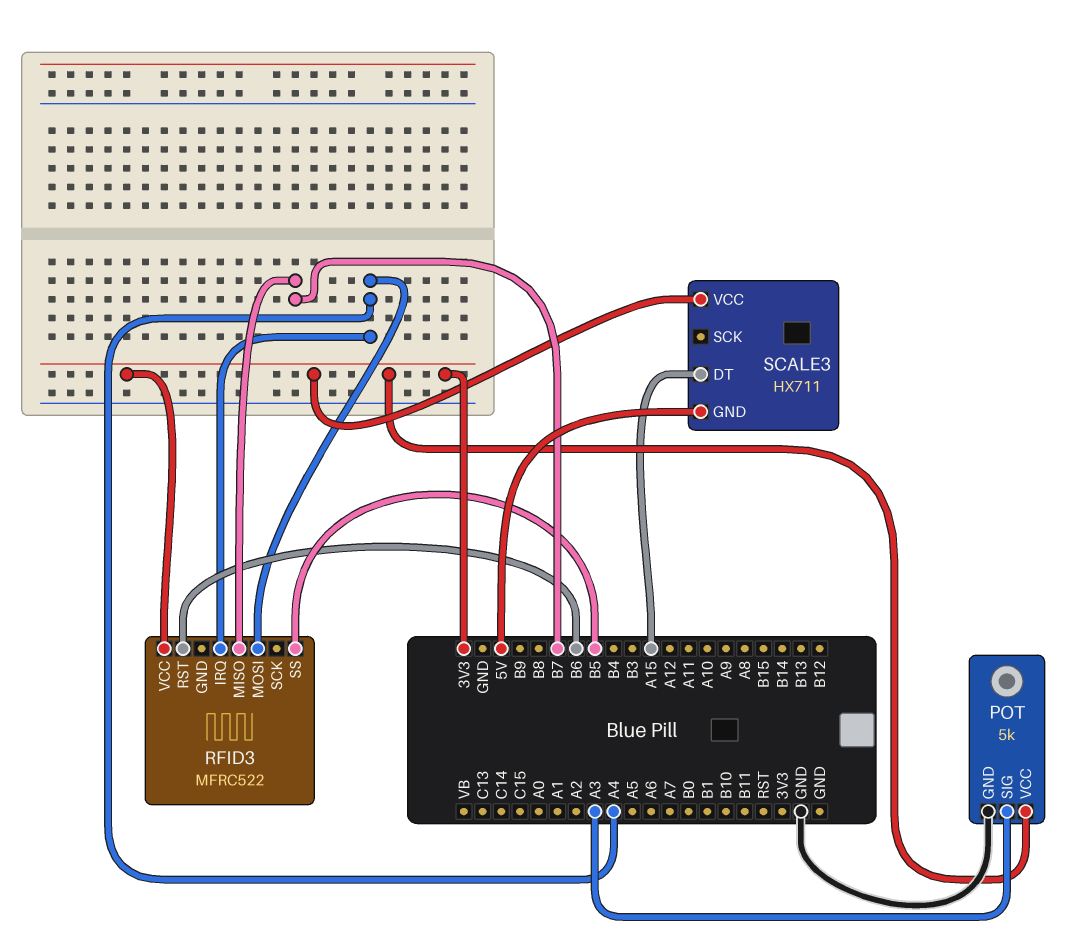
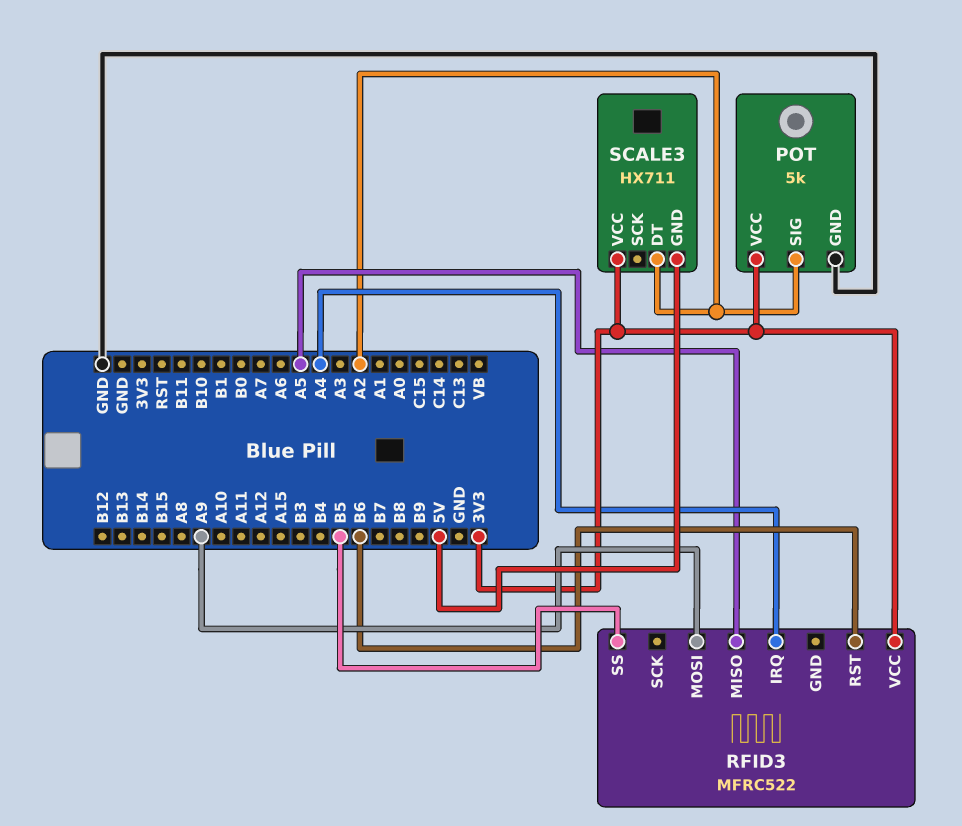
POT pin SIG: A3 -> A2
RFID3 pin MISO: B7 -> A5
RFID3 pin MOSI: A4 -> A9
SCALE3 pin DT: A15 -> A2

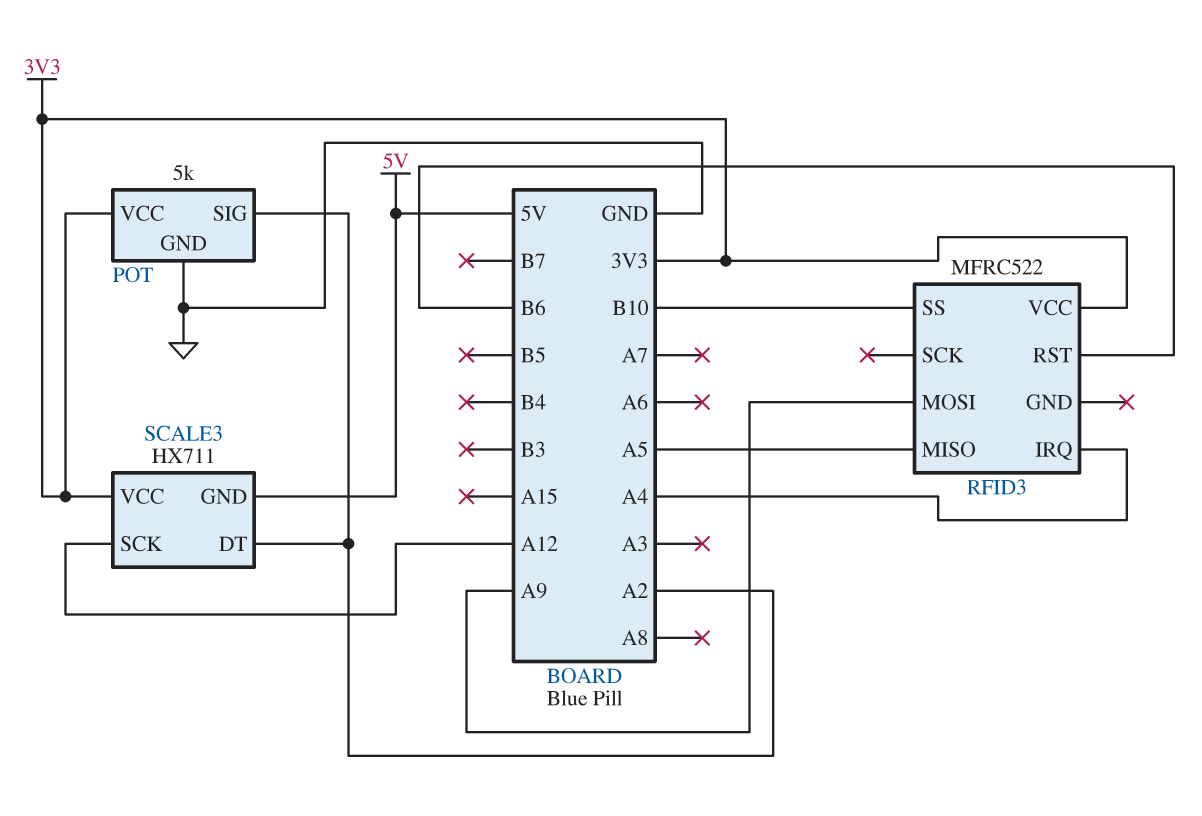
RFID3 pin SS: B5 -> B10
SCALE3 pin SCK: none -> A12

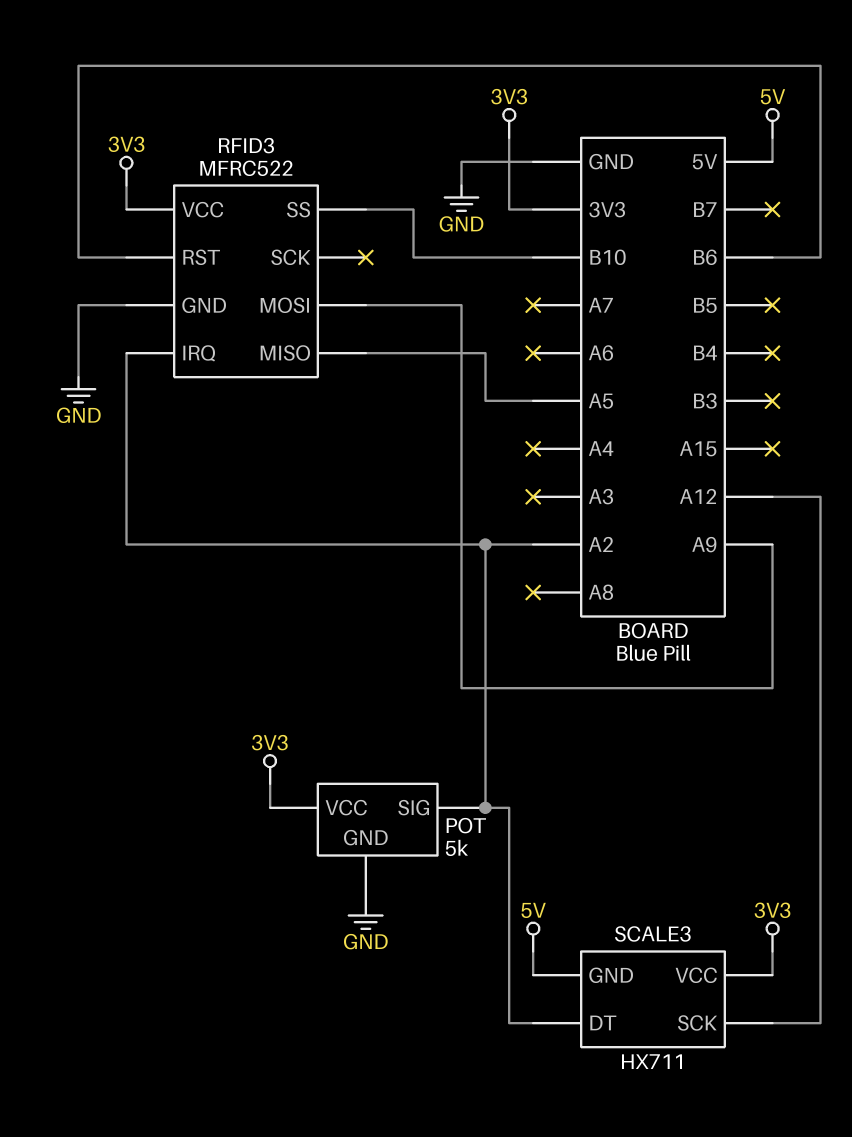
RFID3 pin GND: none -> GND
RFID3 pin IRQ: A4 -> A2

